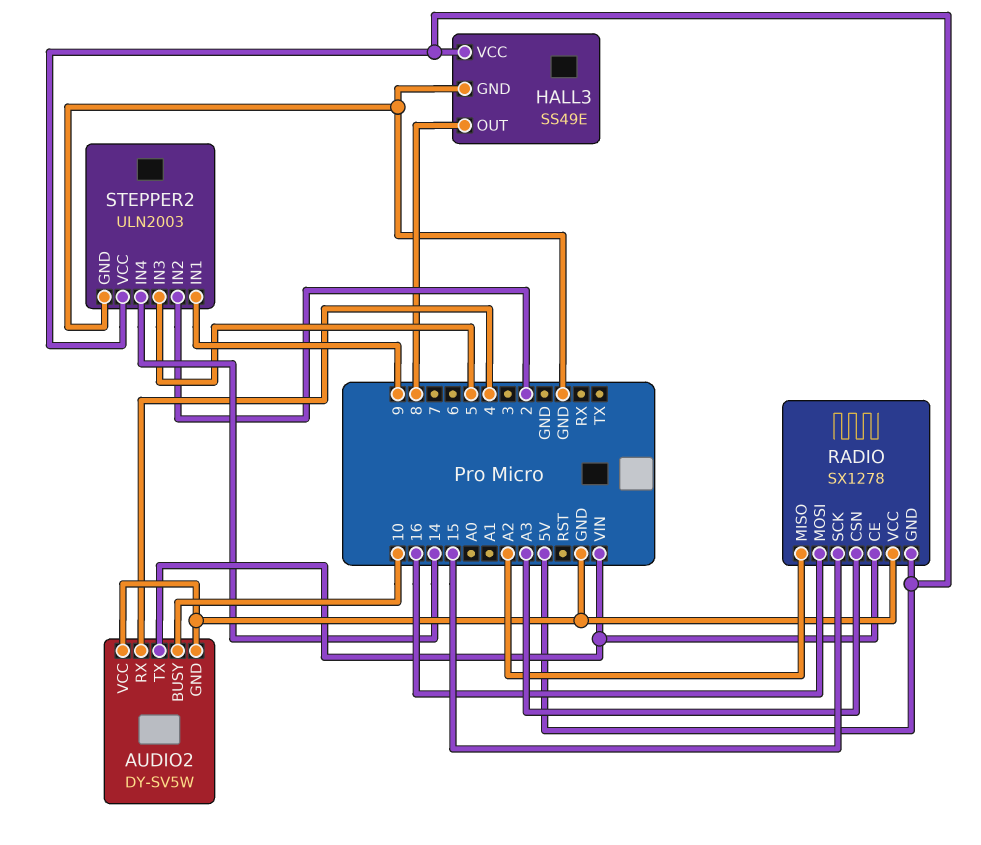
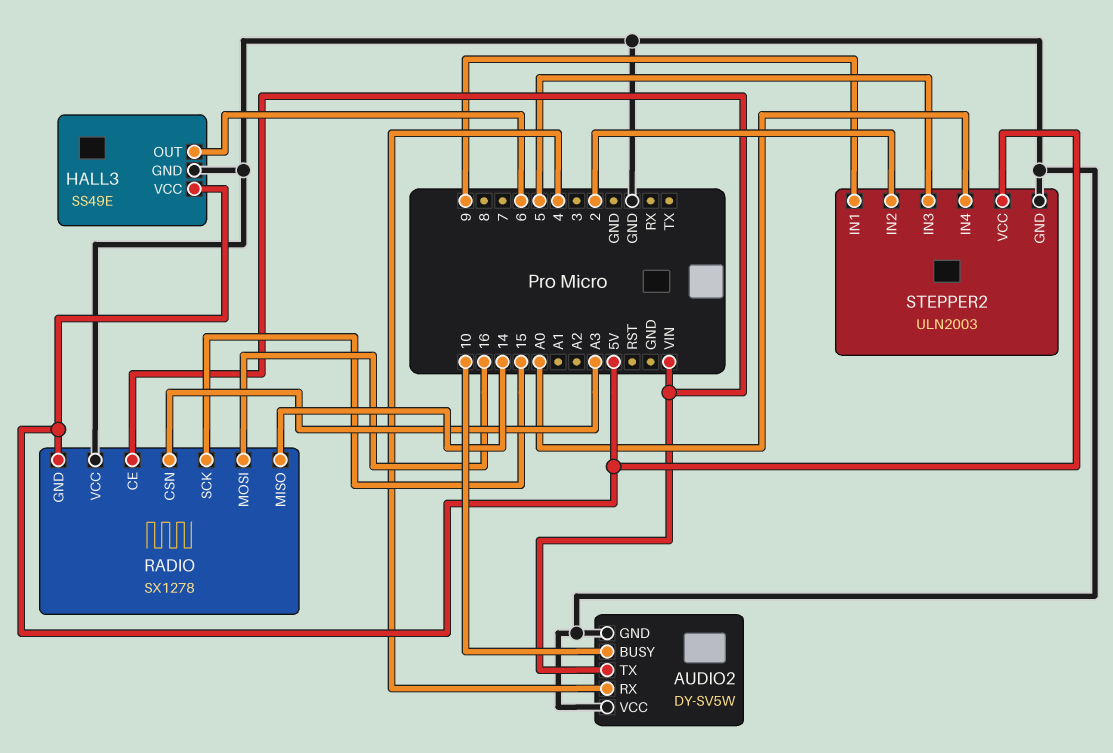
HALL3 pin OUT: 8 -> 6
RADIO pin MISO: A2 -> 14
STEPPER2 pin IN4: 14 -> A0

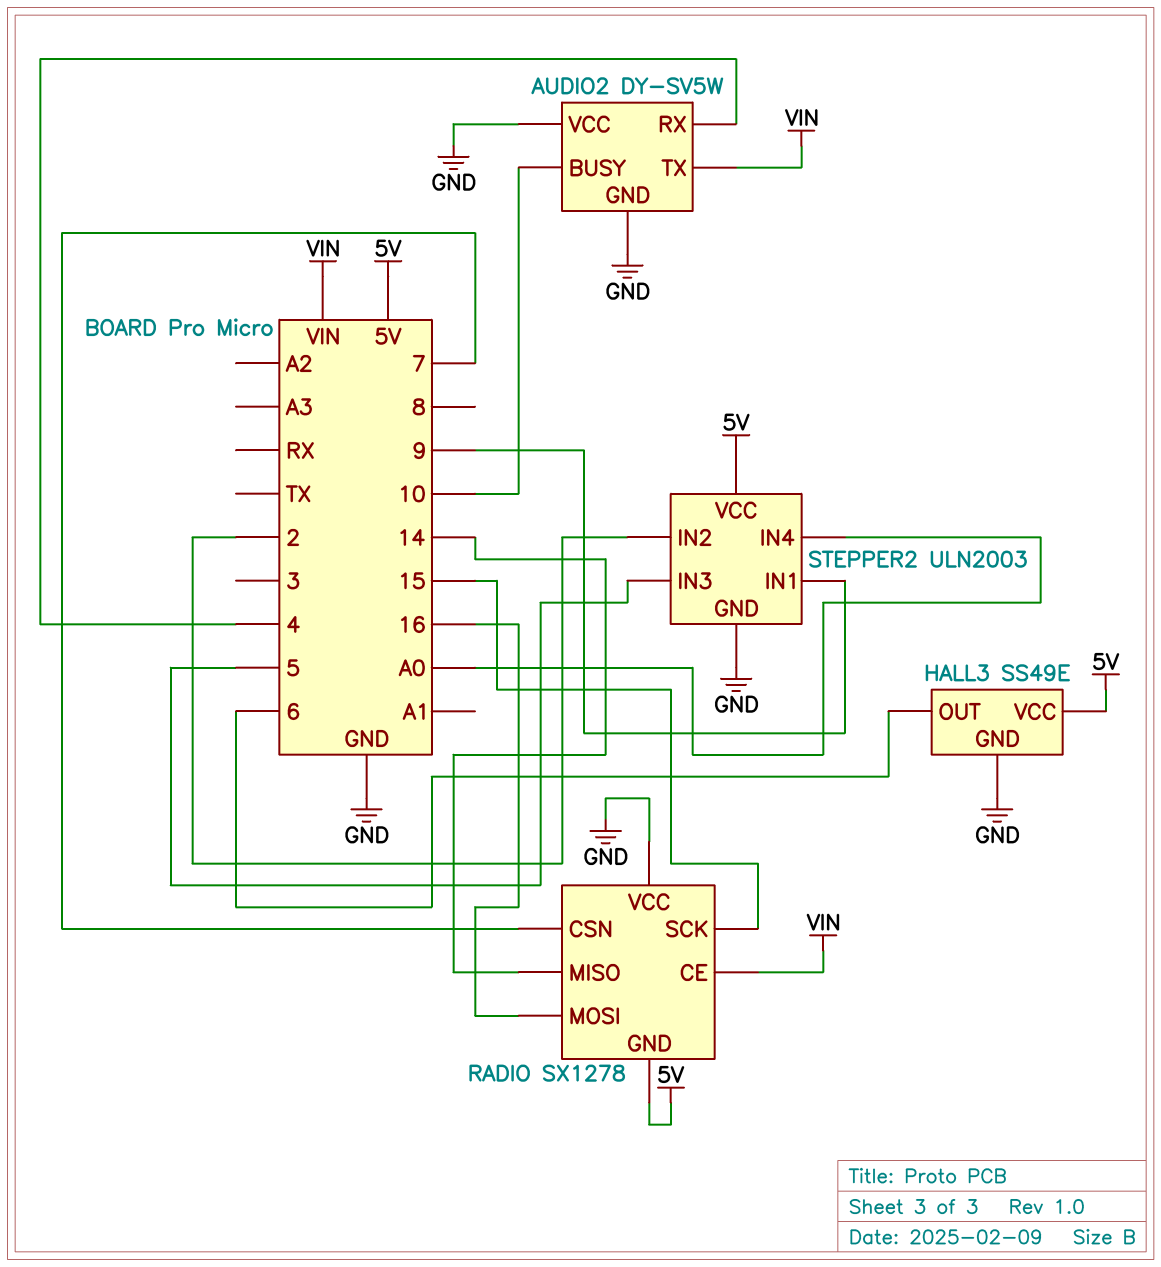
RADIO pin CSN: A3 -> 7

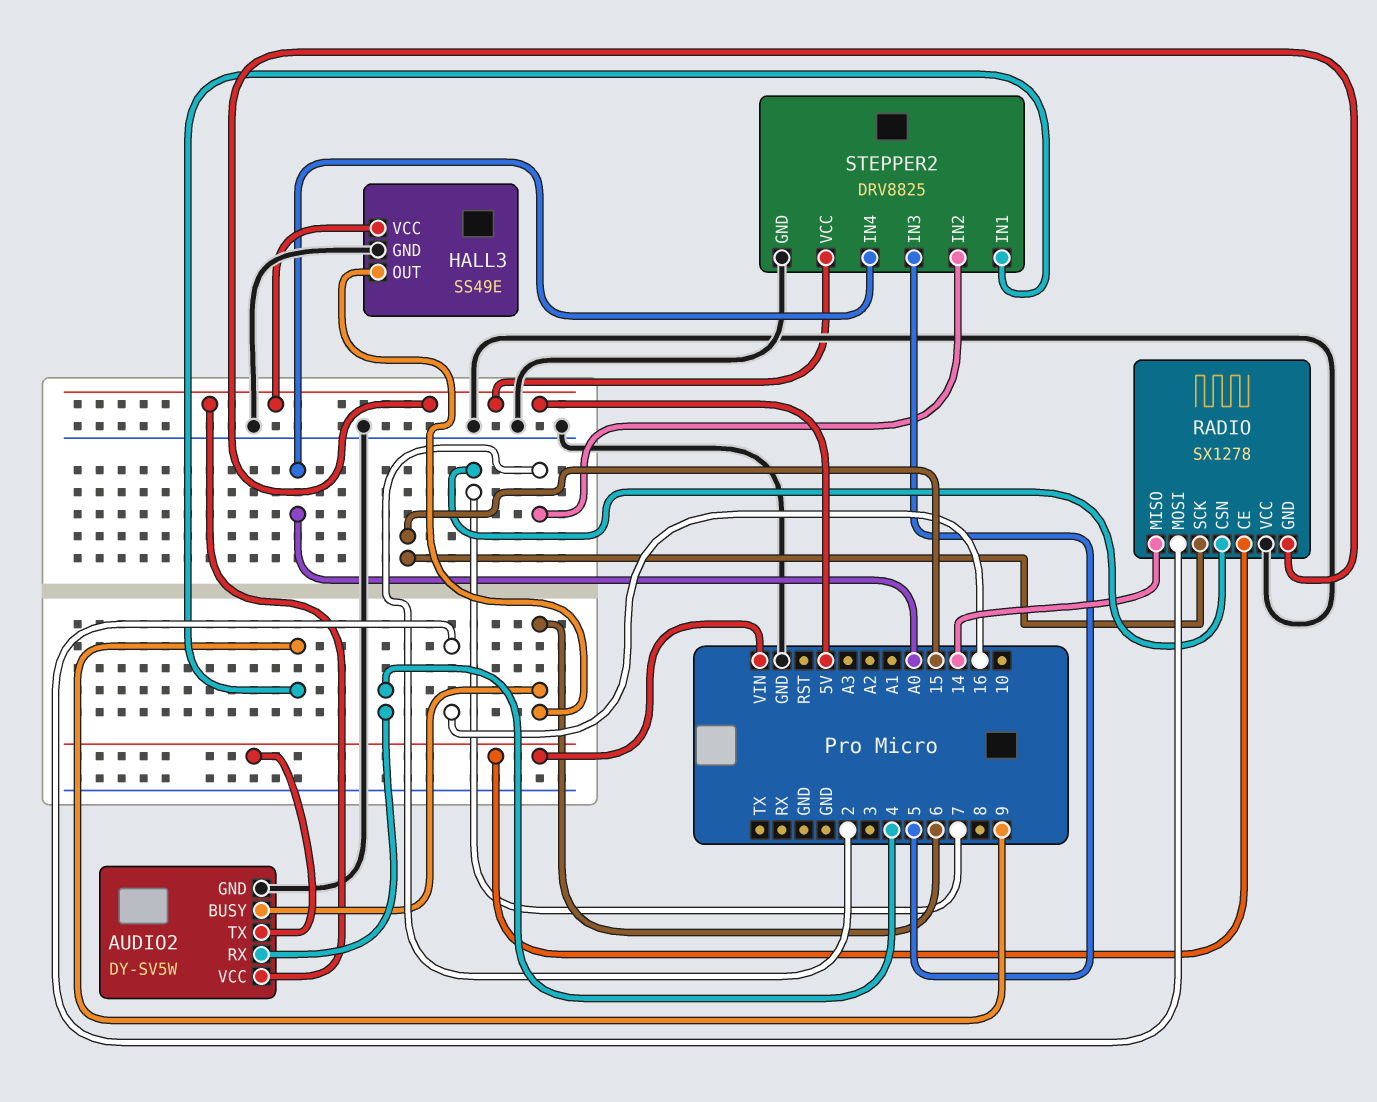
AUDIO2 pin BUSY: 10 -> 6
AUDIO2 pin VCC: GND -> 5V
STEPPER2: ULN2003 -> DRV8825

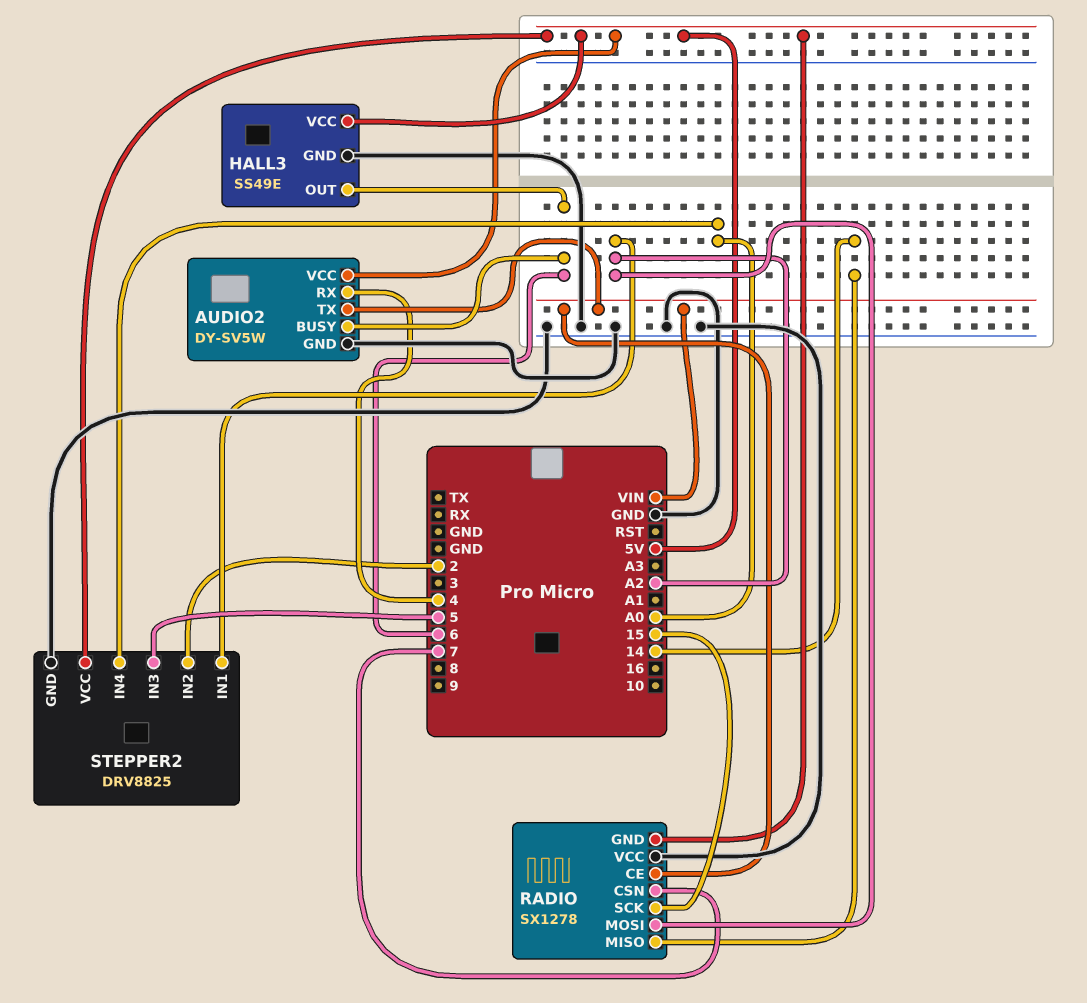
RADIO pin MOSI: 16 -> A2
STEPPER2 pin IN1: 9 -> A2

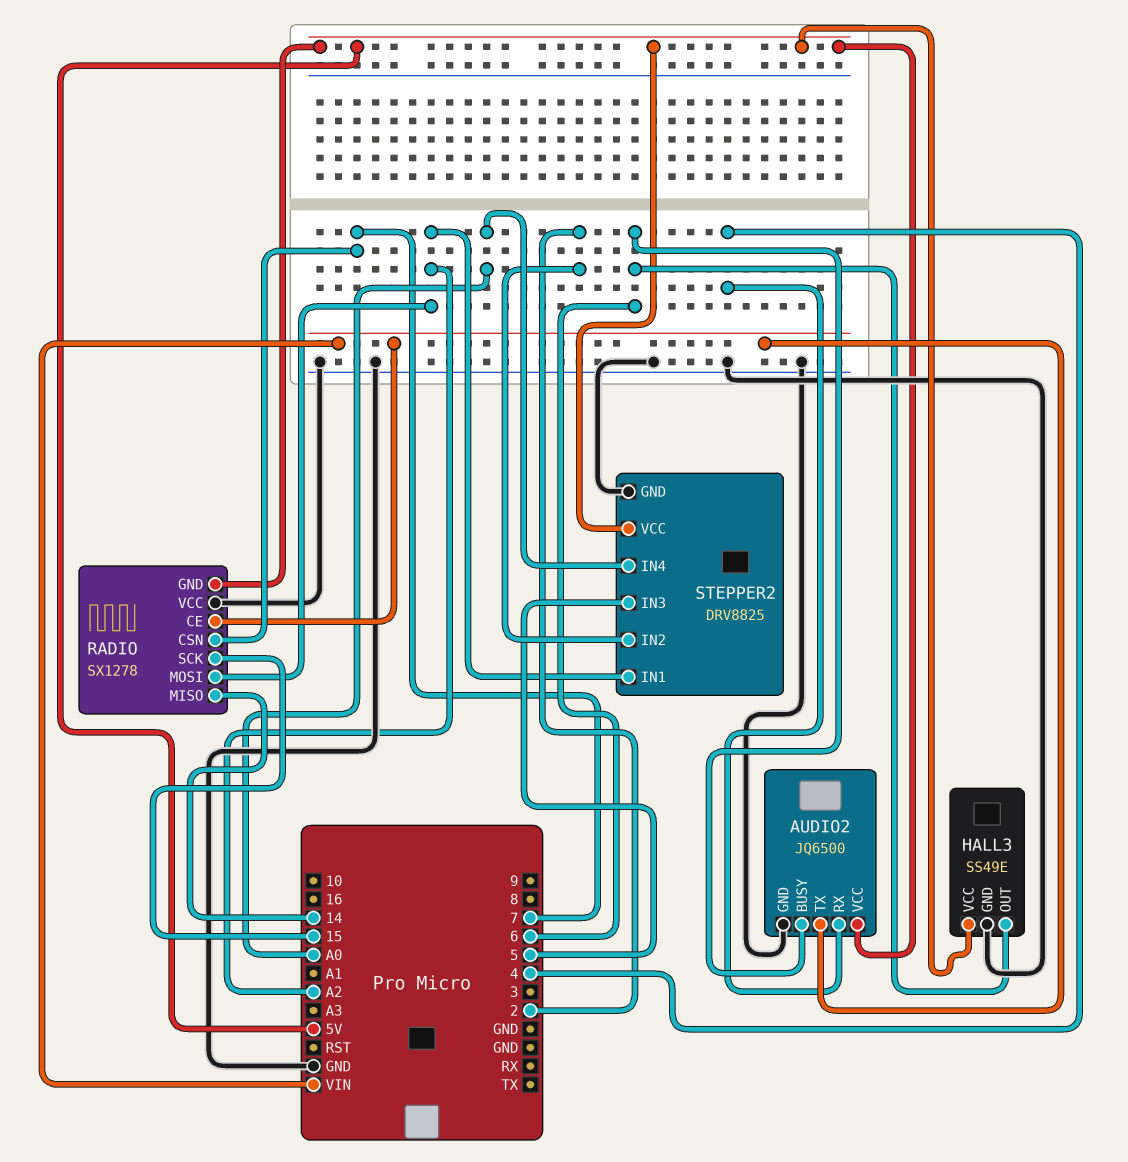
AUDIO2: DY-SV5W -> JQ6500

